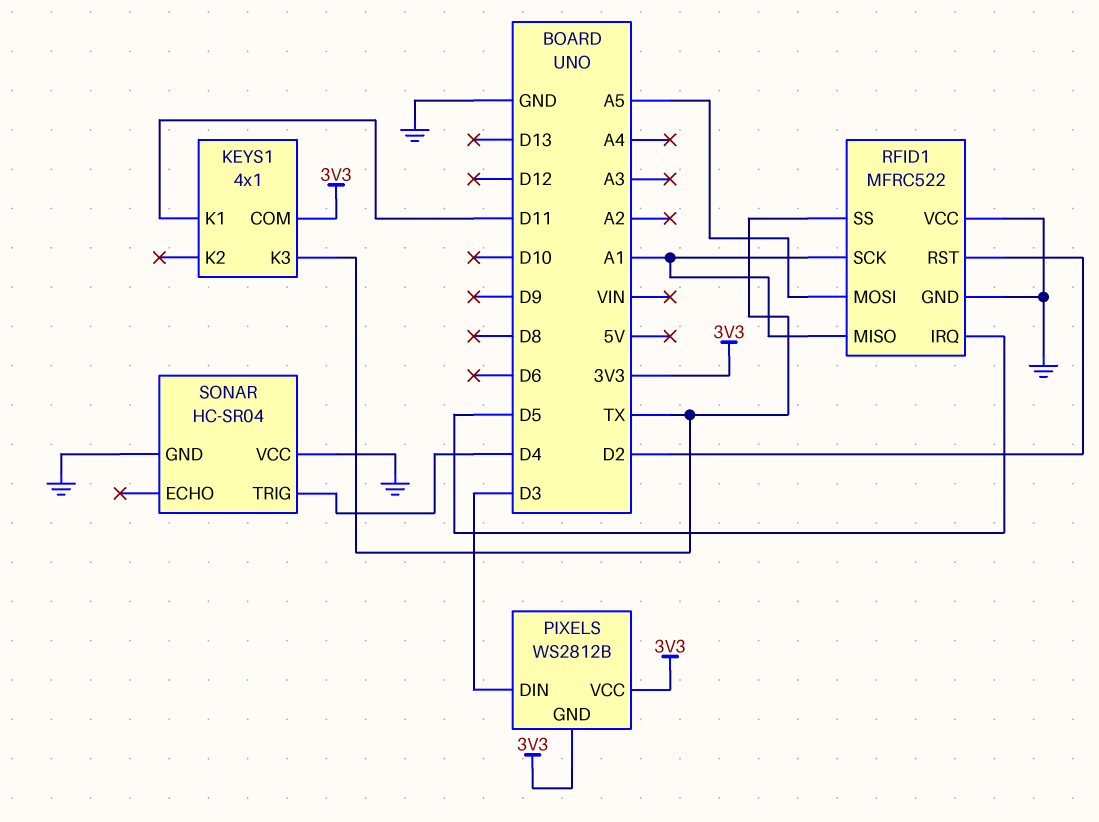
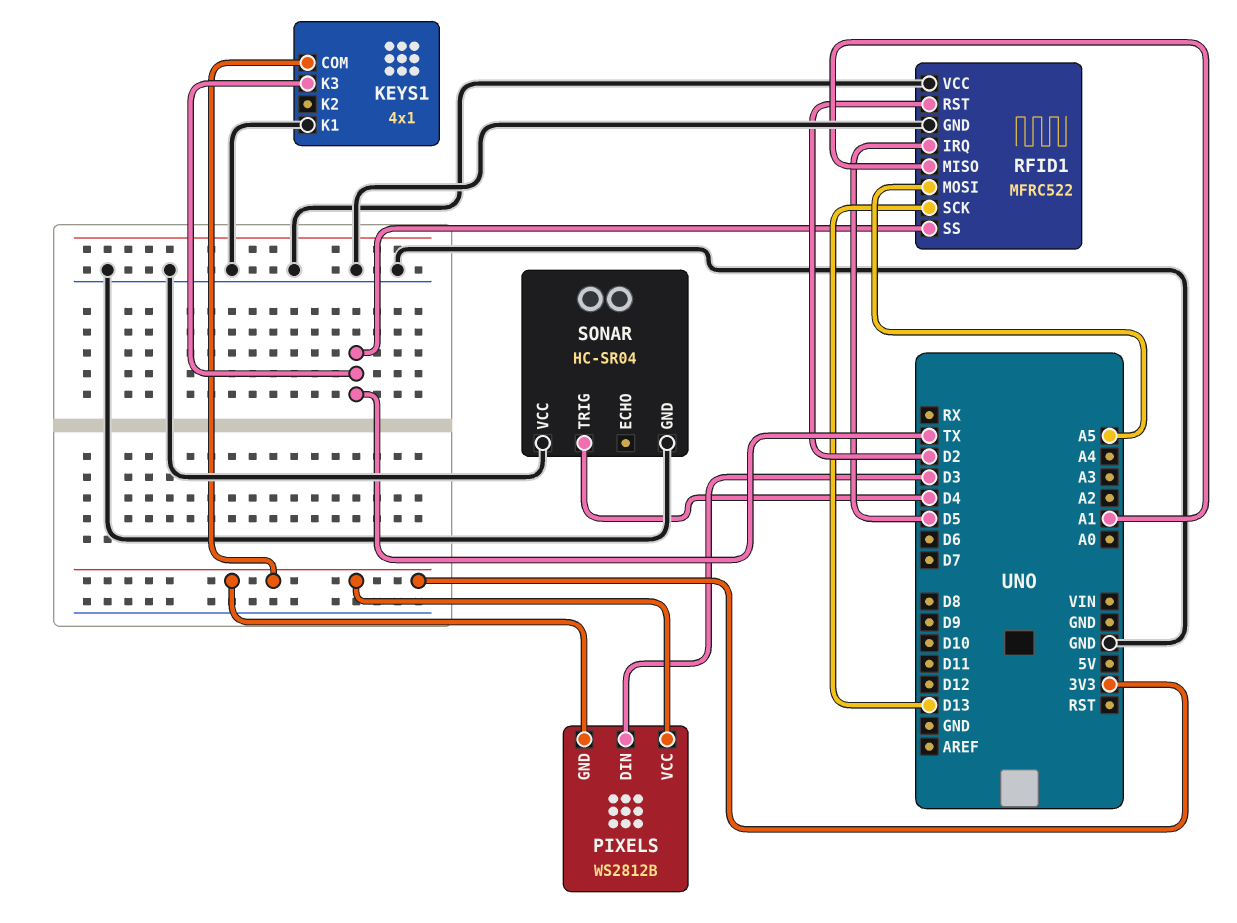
KEYS1 pin K1: D11 -> GND
RFID1 pin SCK: A1 -> D13

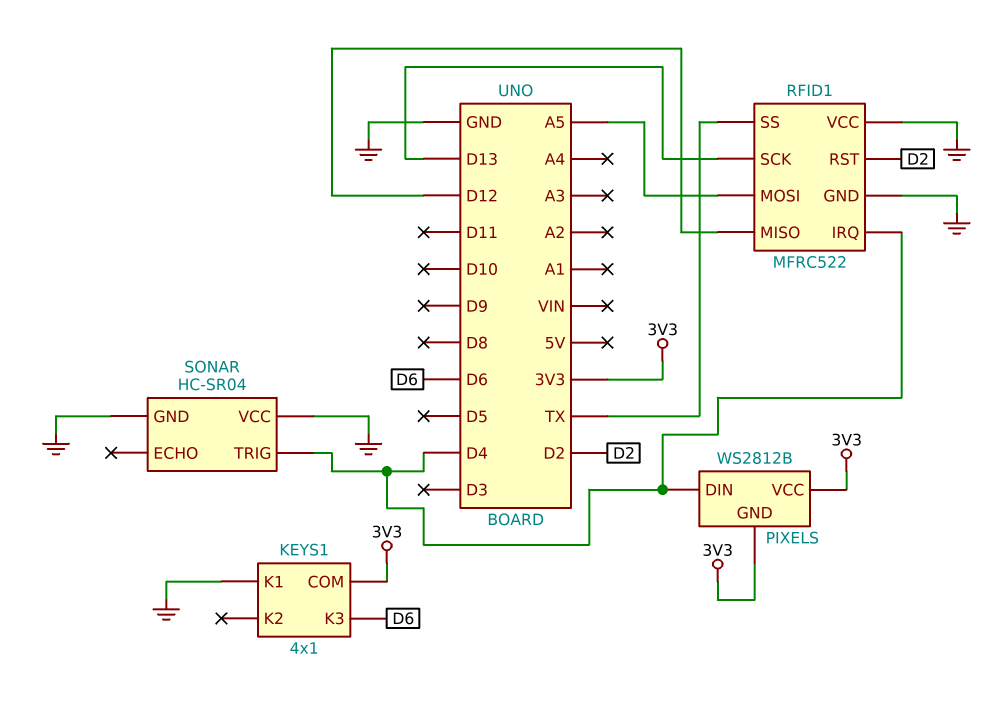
KEYS1 pin K3: TX -> D6
PIXELS pin DIN: D3 -> D4
RFID1 pin IRQ: D5 -> D4
RFID1 pin MISO: A1 -> D12

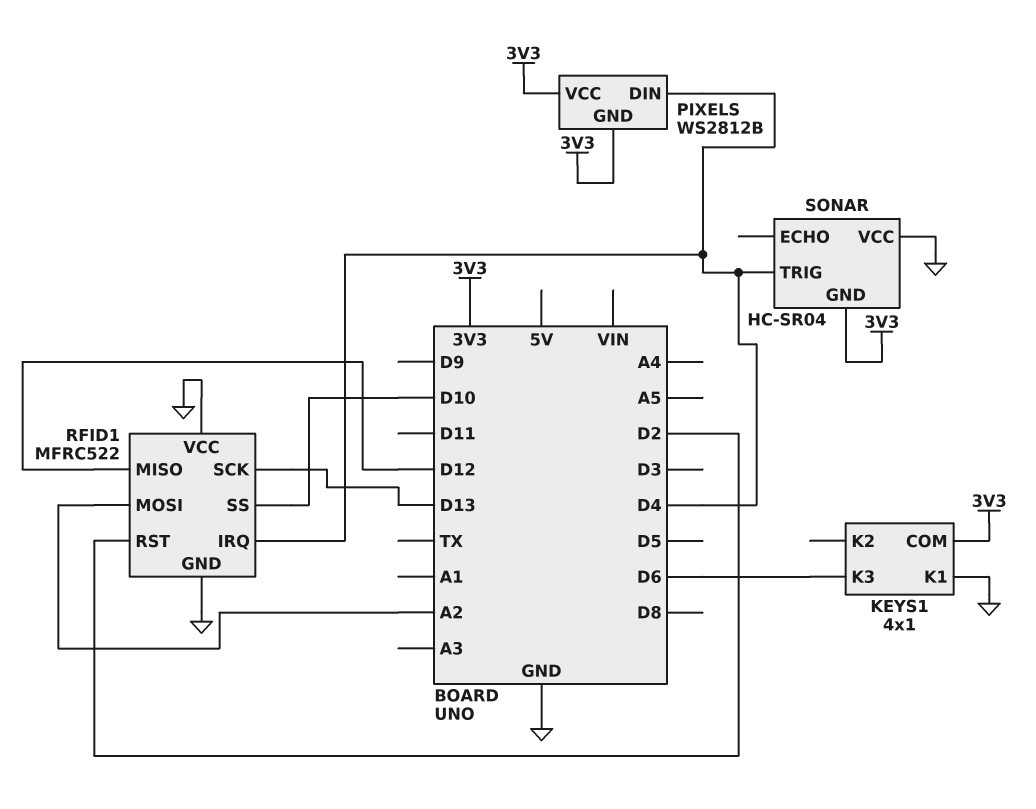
RFID1 pin MOSI: A5 -> A2
RFID1 pin SS: TX -> D10
SONAR pin GND: GND -> 3V3

